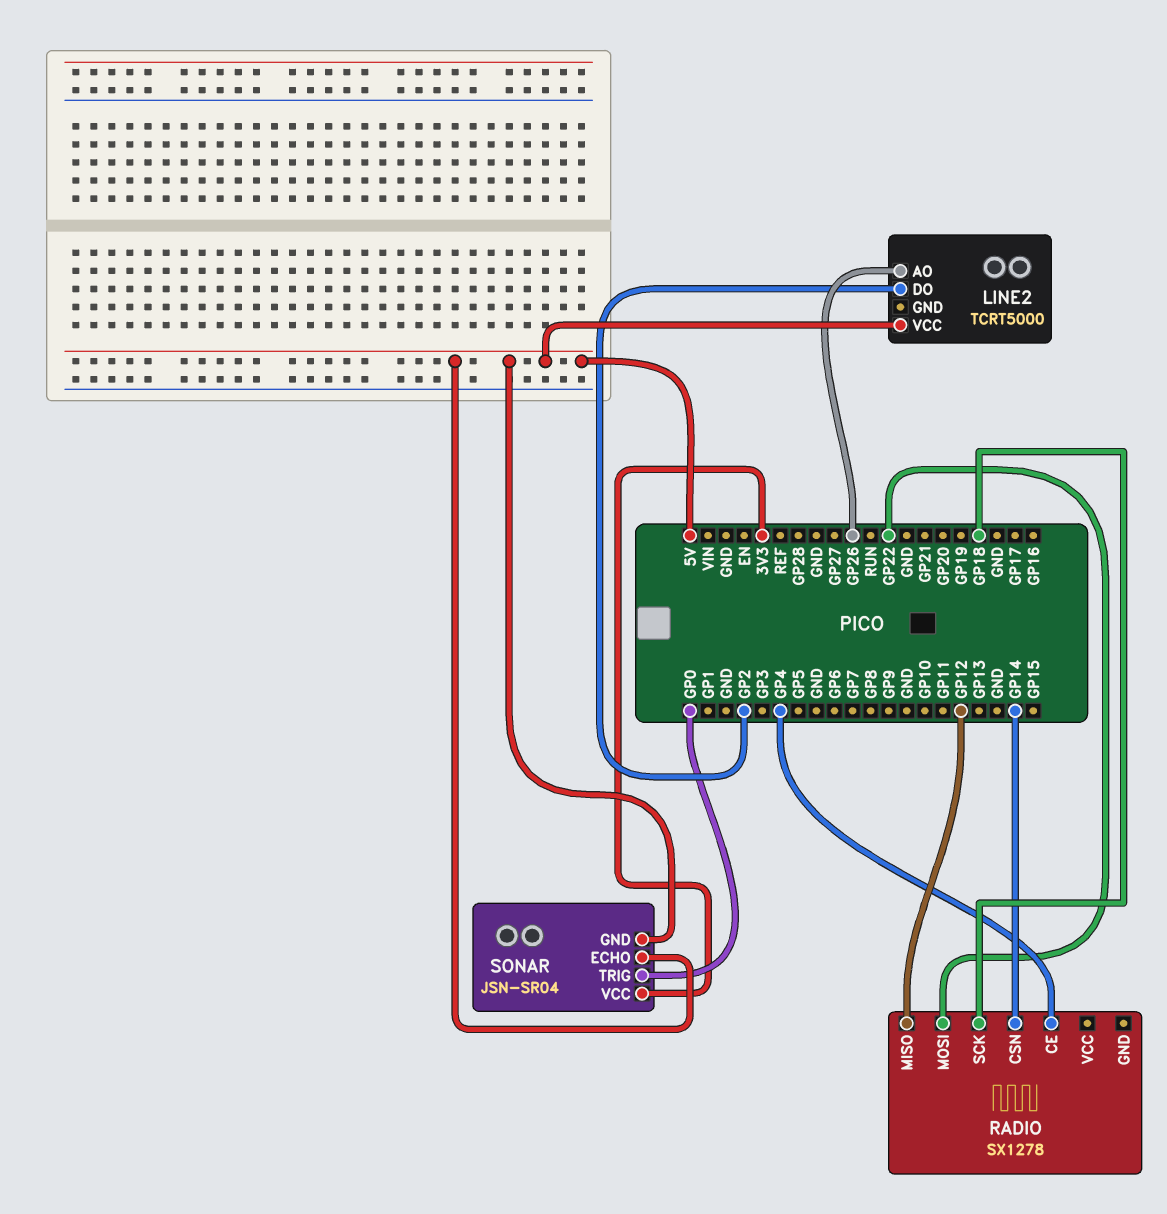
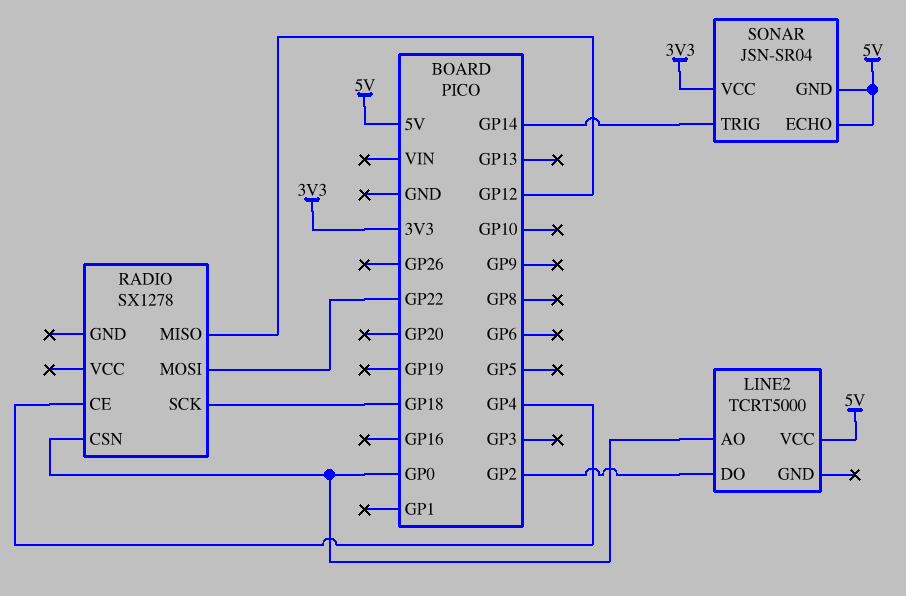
LINE2 pin AO: GP26 -> GP0
RADIO pin CSN: GP14 -> GP0
SONAR pin TRIG: GP0 -> GP14

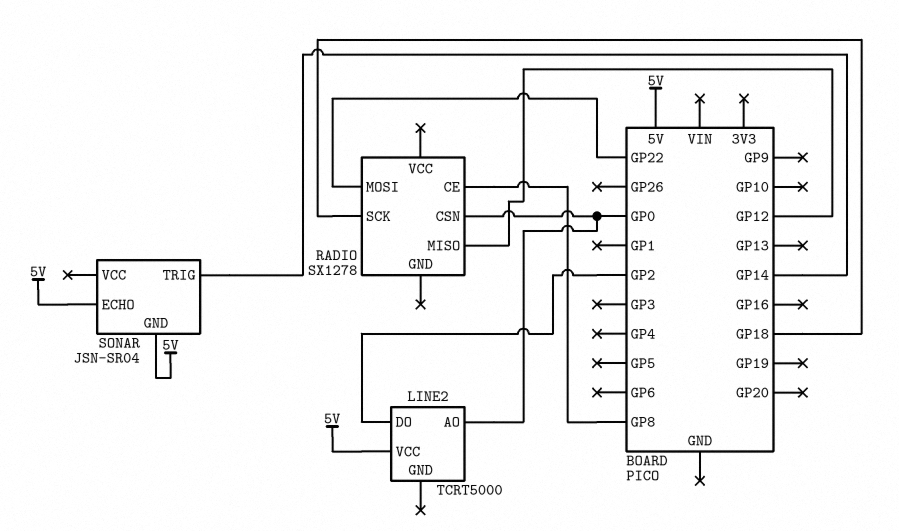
RADIO pin CE: GP4 -> GP8
SONAR pin VCC: 3V3 -> none

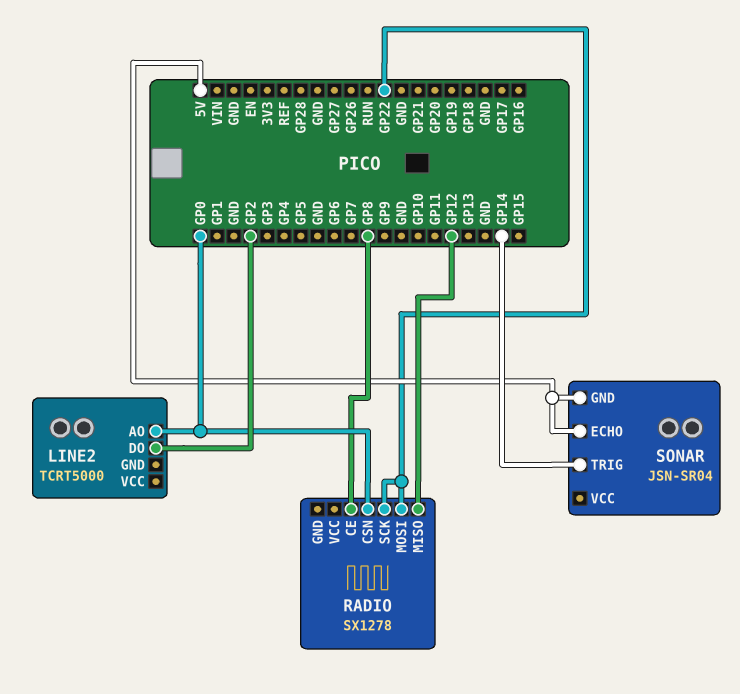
LINE2 pin VCC: 5V -> none
RADIO pin SCK: GP18 -> GP22

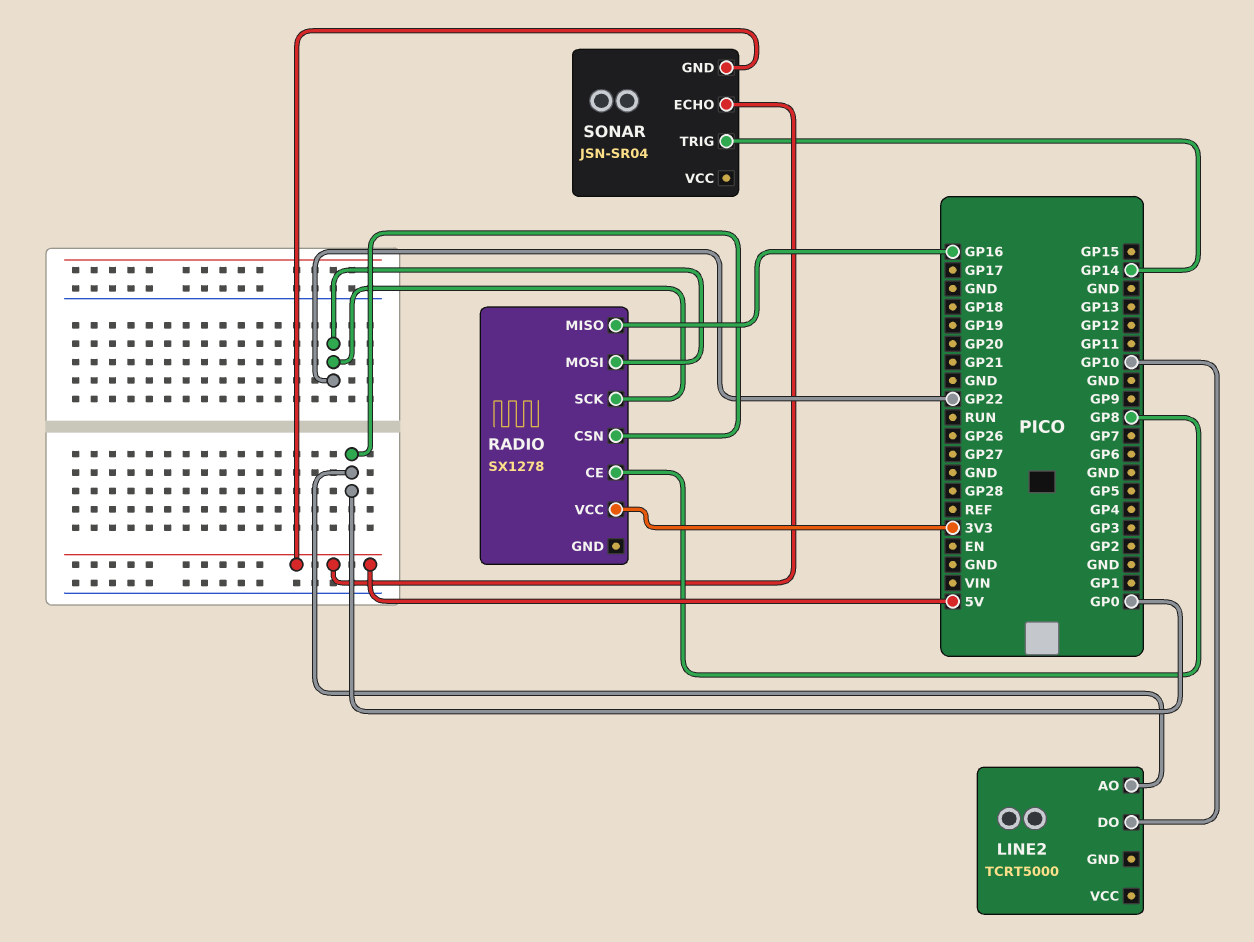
LINE2 pin DO: GP2 -> GP10
RADIO pin MISO: GP12 -> GP16
RADIO pin VCC: none -> 3V3

